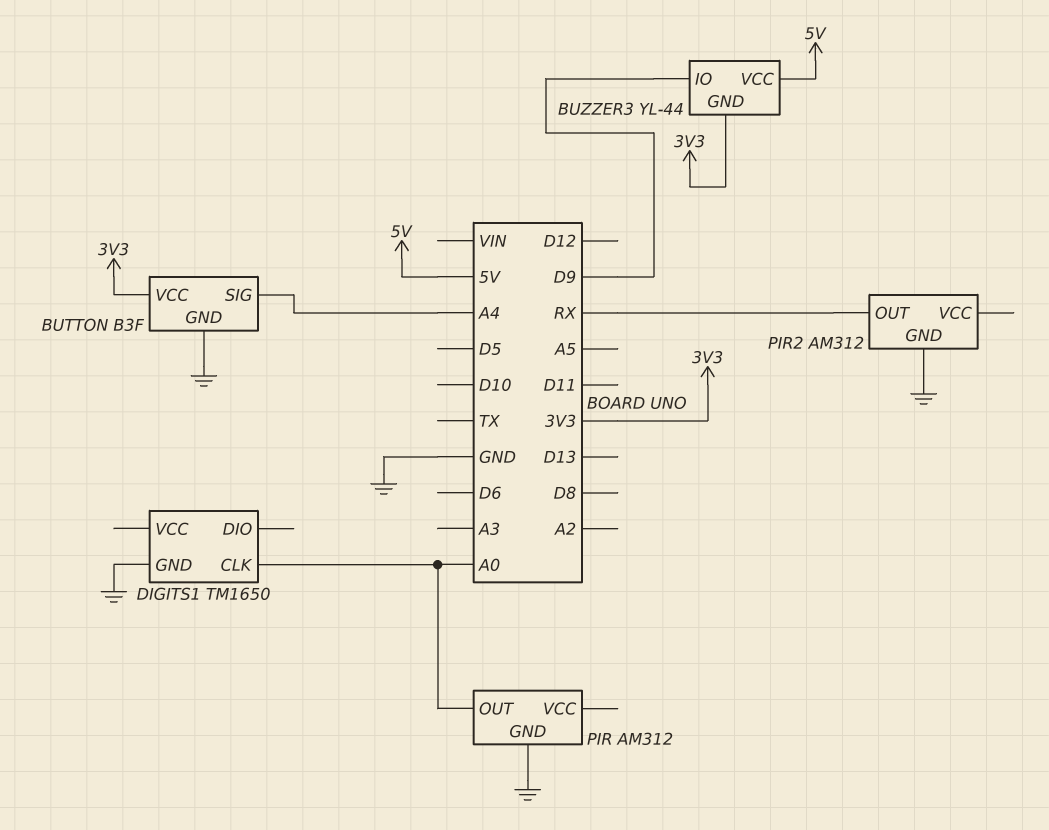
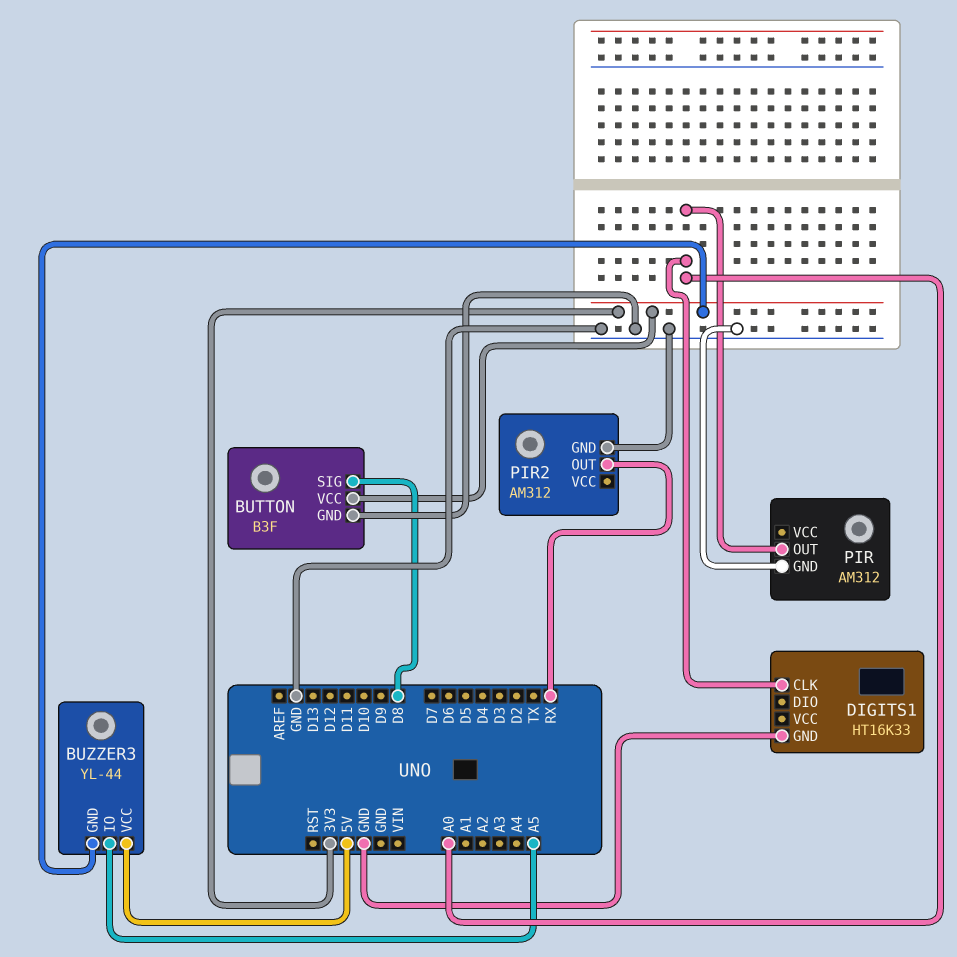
BUTTON pin SIG: A4 -> D8
BUZZER3 pin IO: D9 -> A5
DIGITS1: TM1650 -> HT16K33

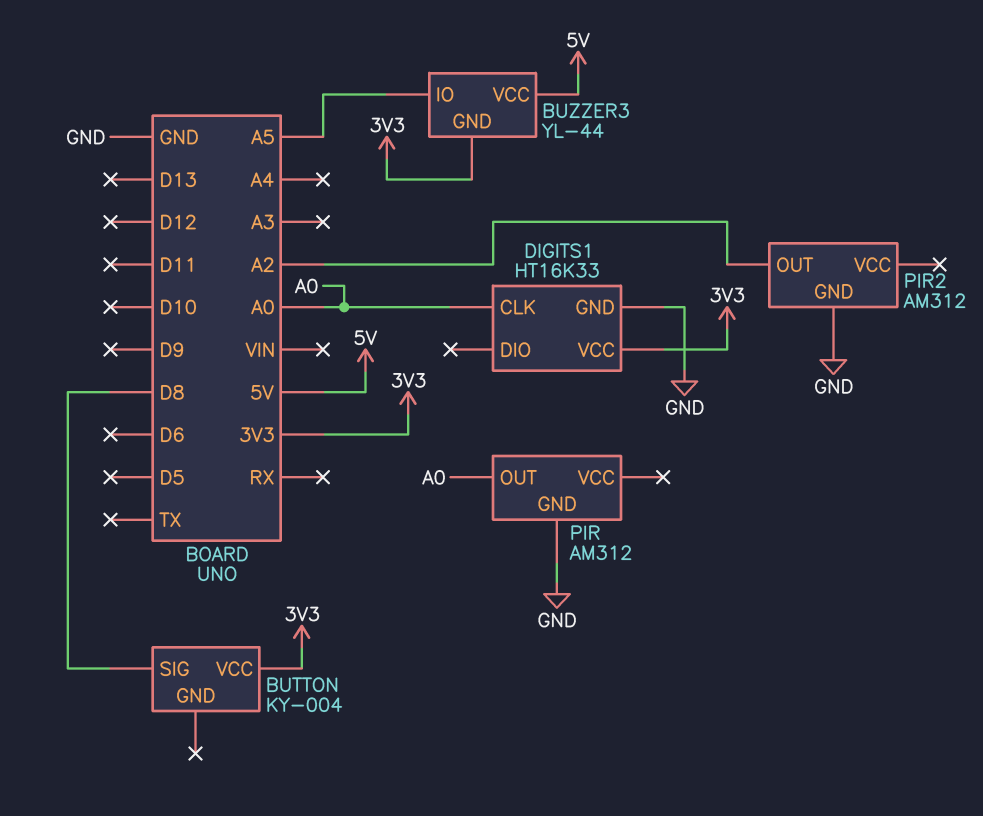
BUTTON: B3F -> KY-004
BUTTON pin GND: GND -> none
DIGITS1 pin VCC: none -> 3V3
PIR2 pin OUT: RX -> A2

